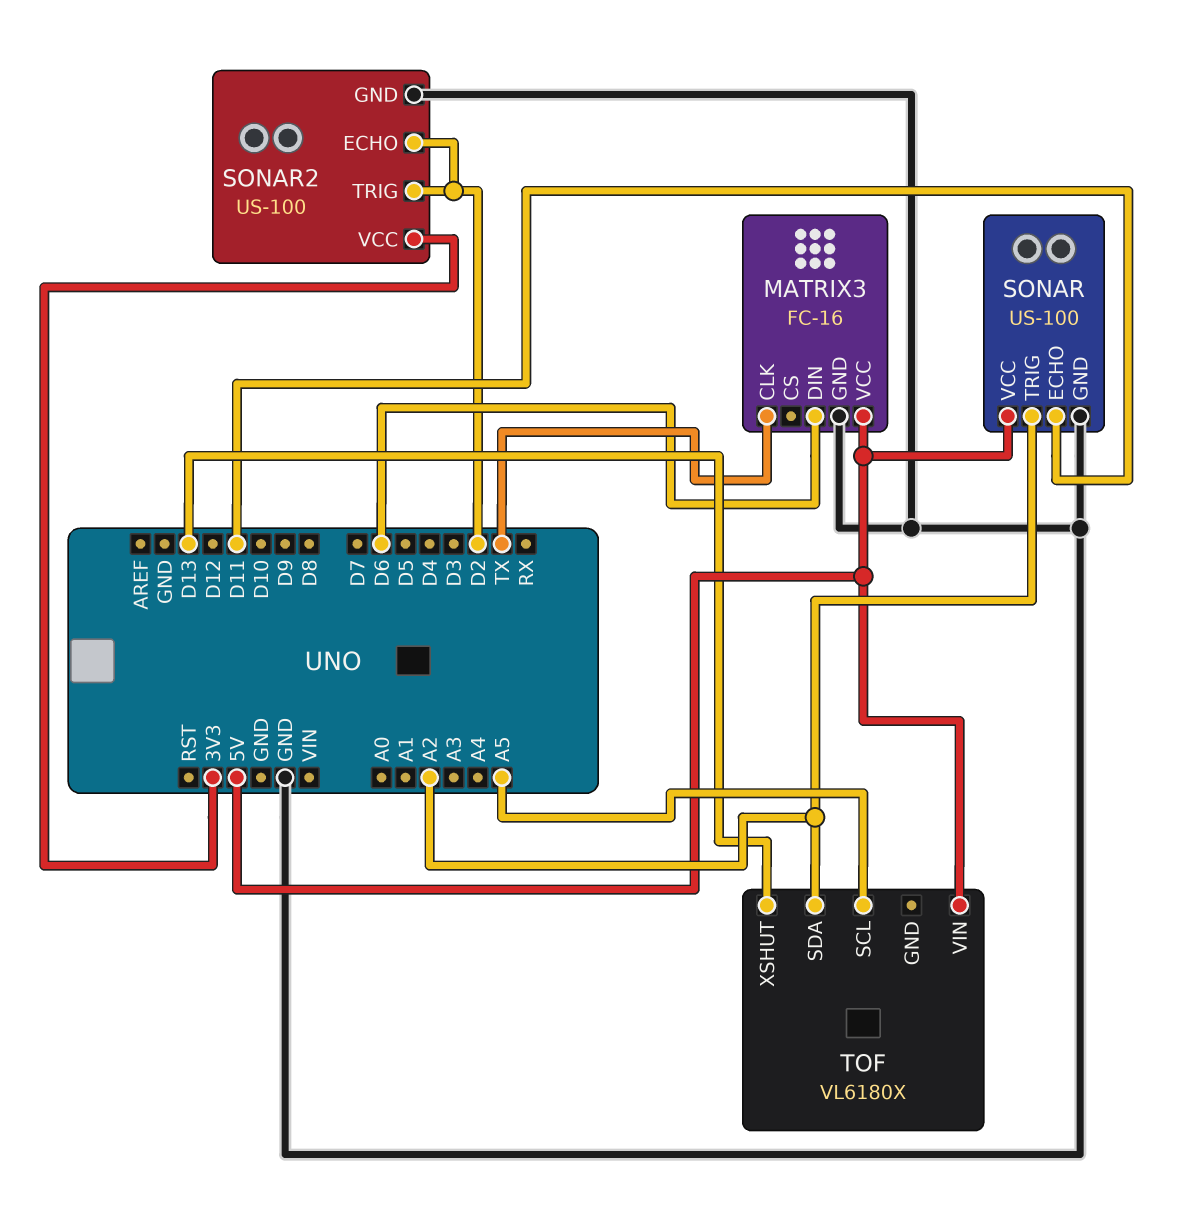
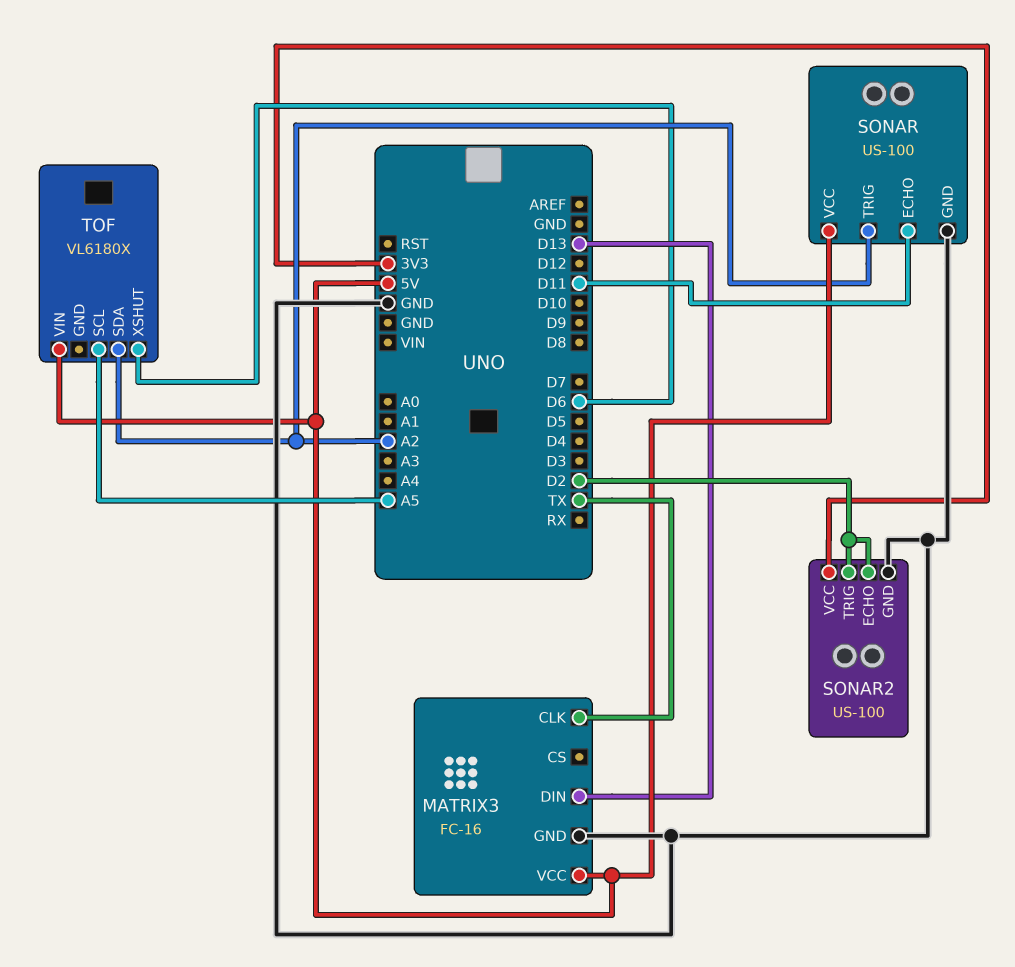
MATRIX3 pin DIN: D6 -> D13
TOF pin XSHUT: D13 -> D6

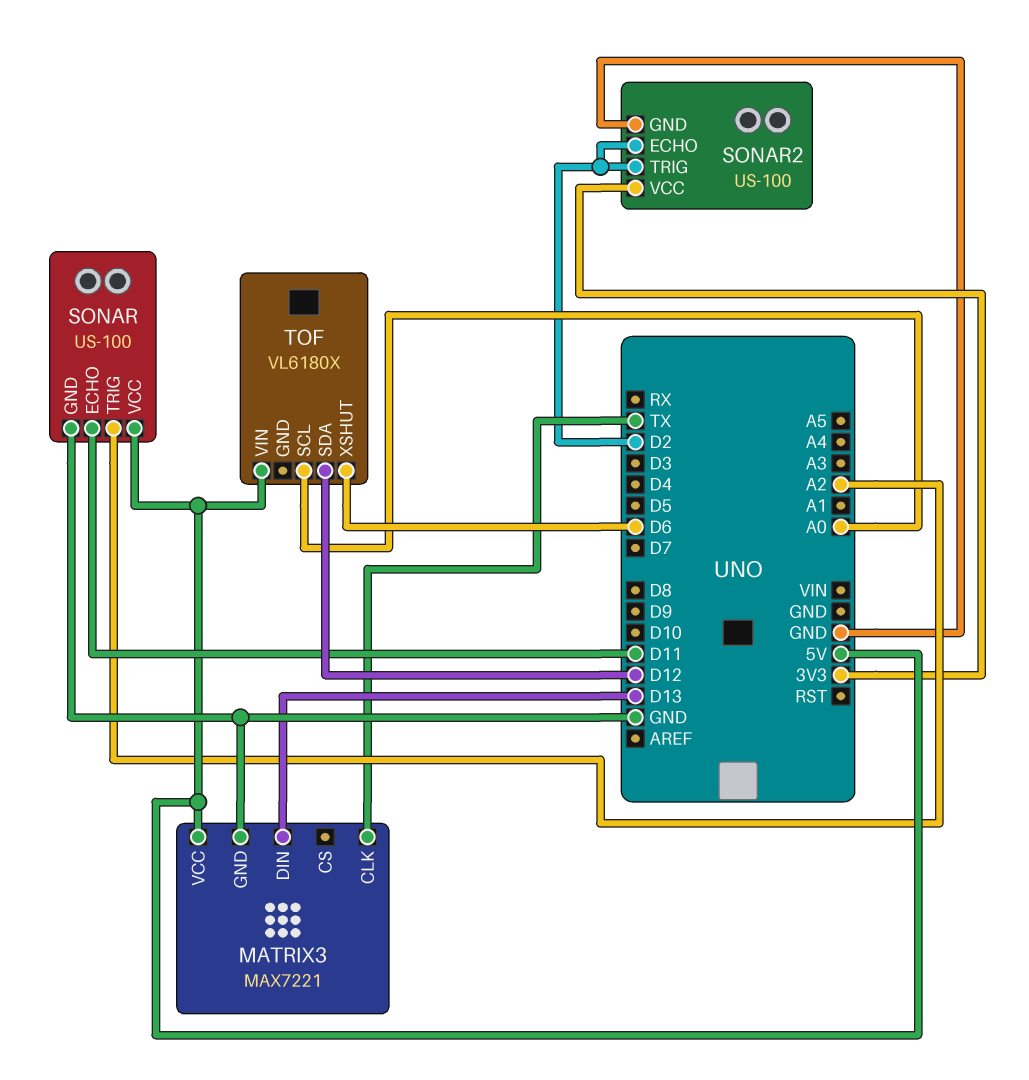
MATRIX3: FC-16 -> MAX7221
TOF pin SCL: A5 -> A0
TOF pin SDA: A2 -> D12

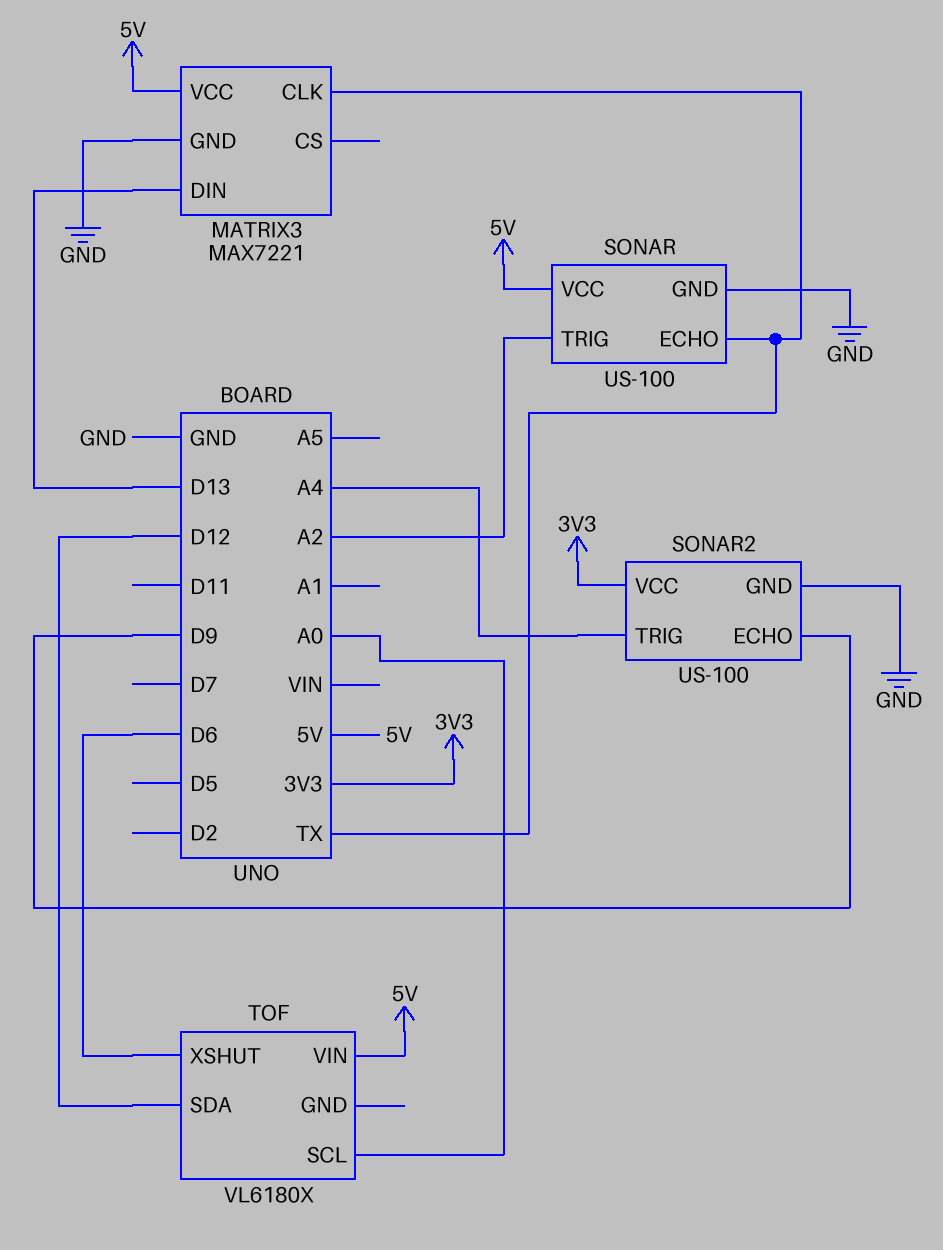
SONAR pin ECHO: D11 -> TX
SONAR2 pin ECHO: D2 -> D9
SONAR2 pin TRIG: D2 -> A4

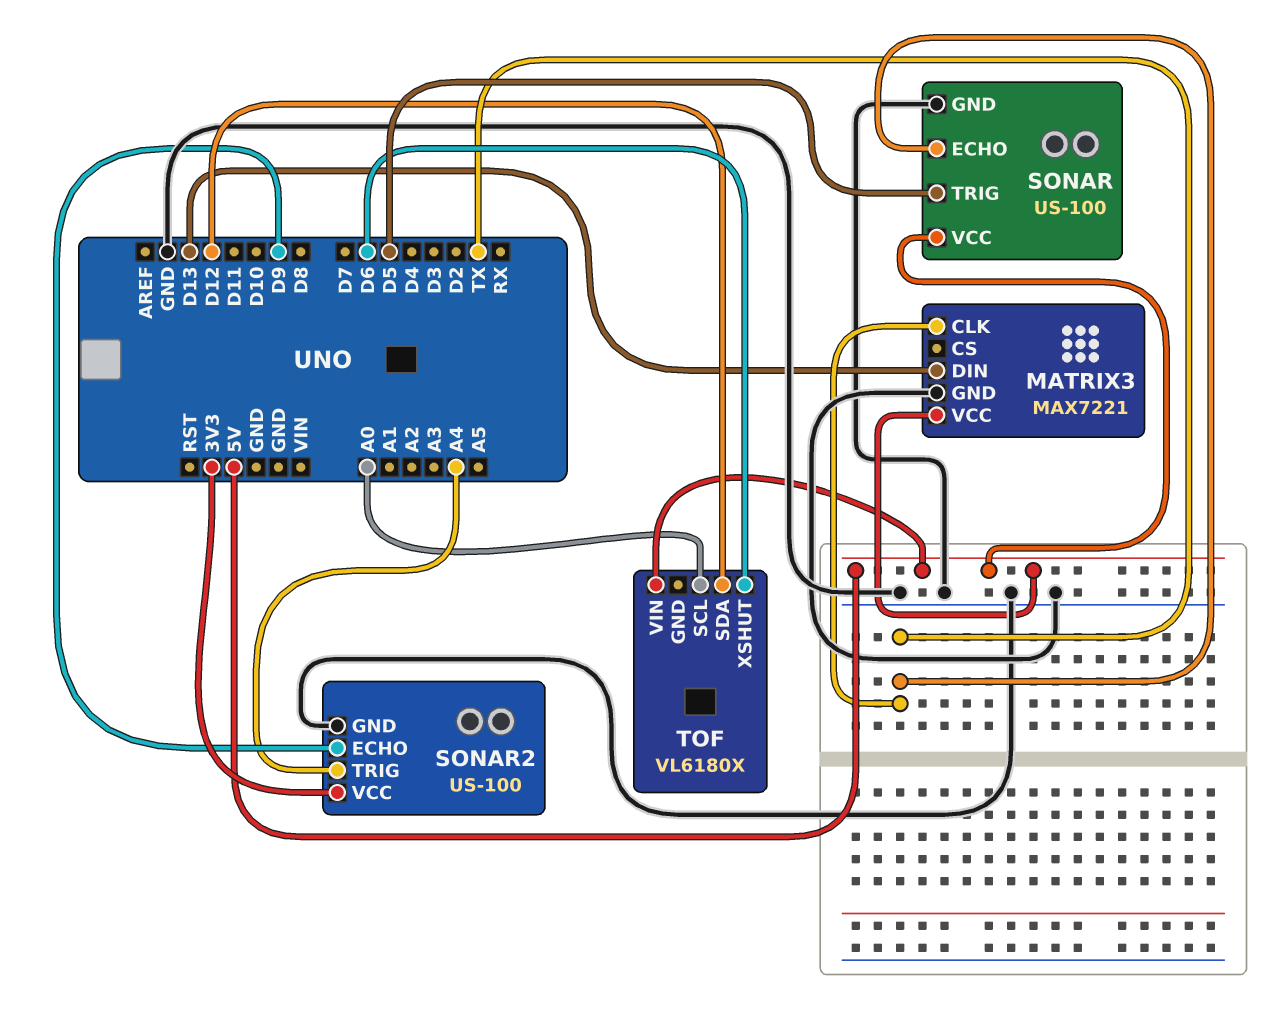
SONAR pin TRIG: A2 -> D5

